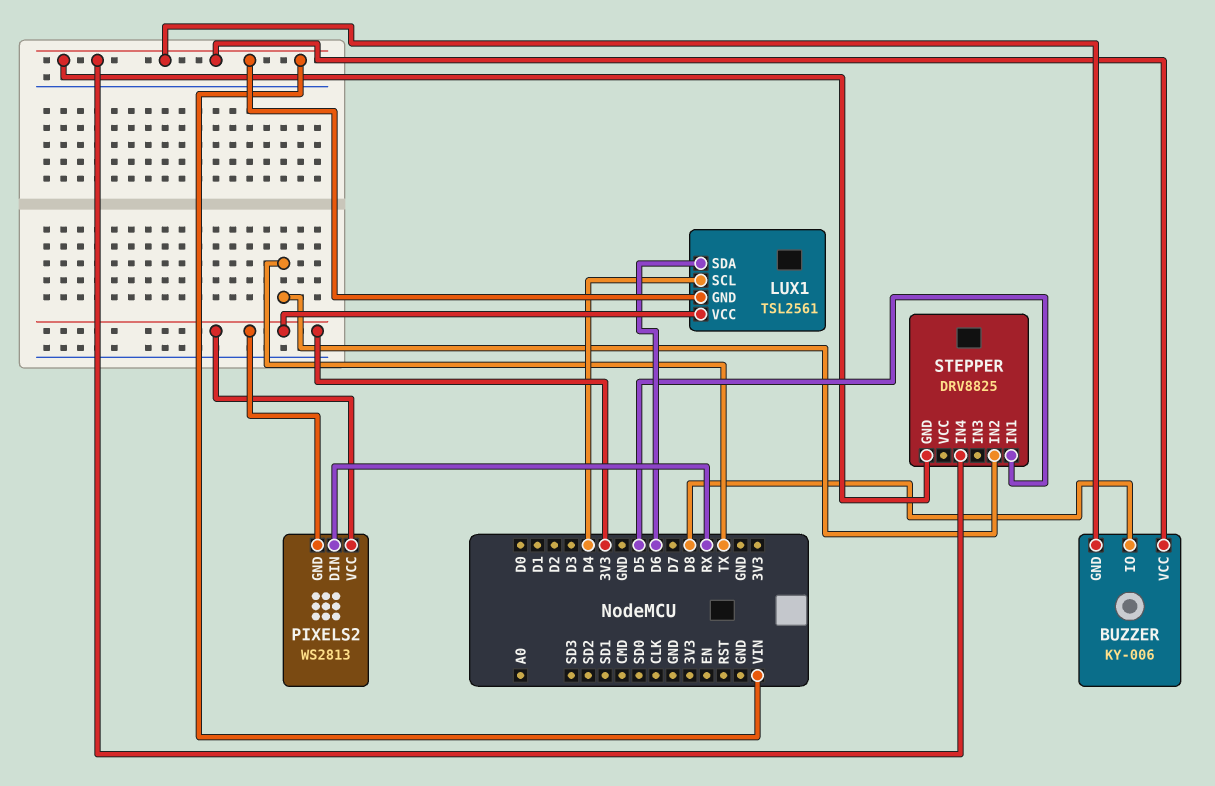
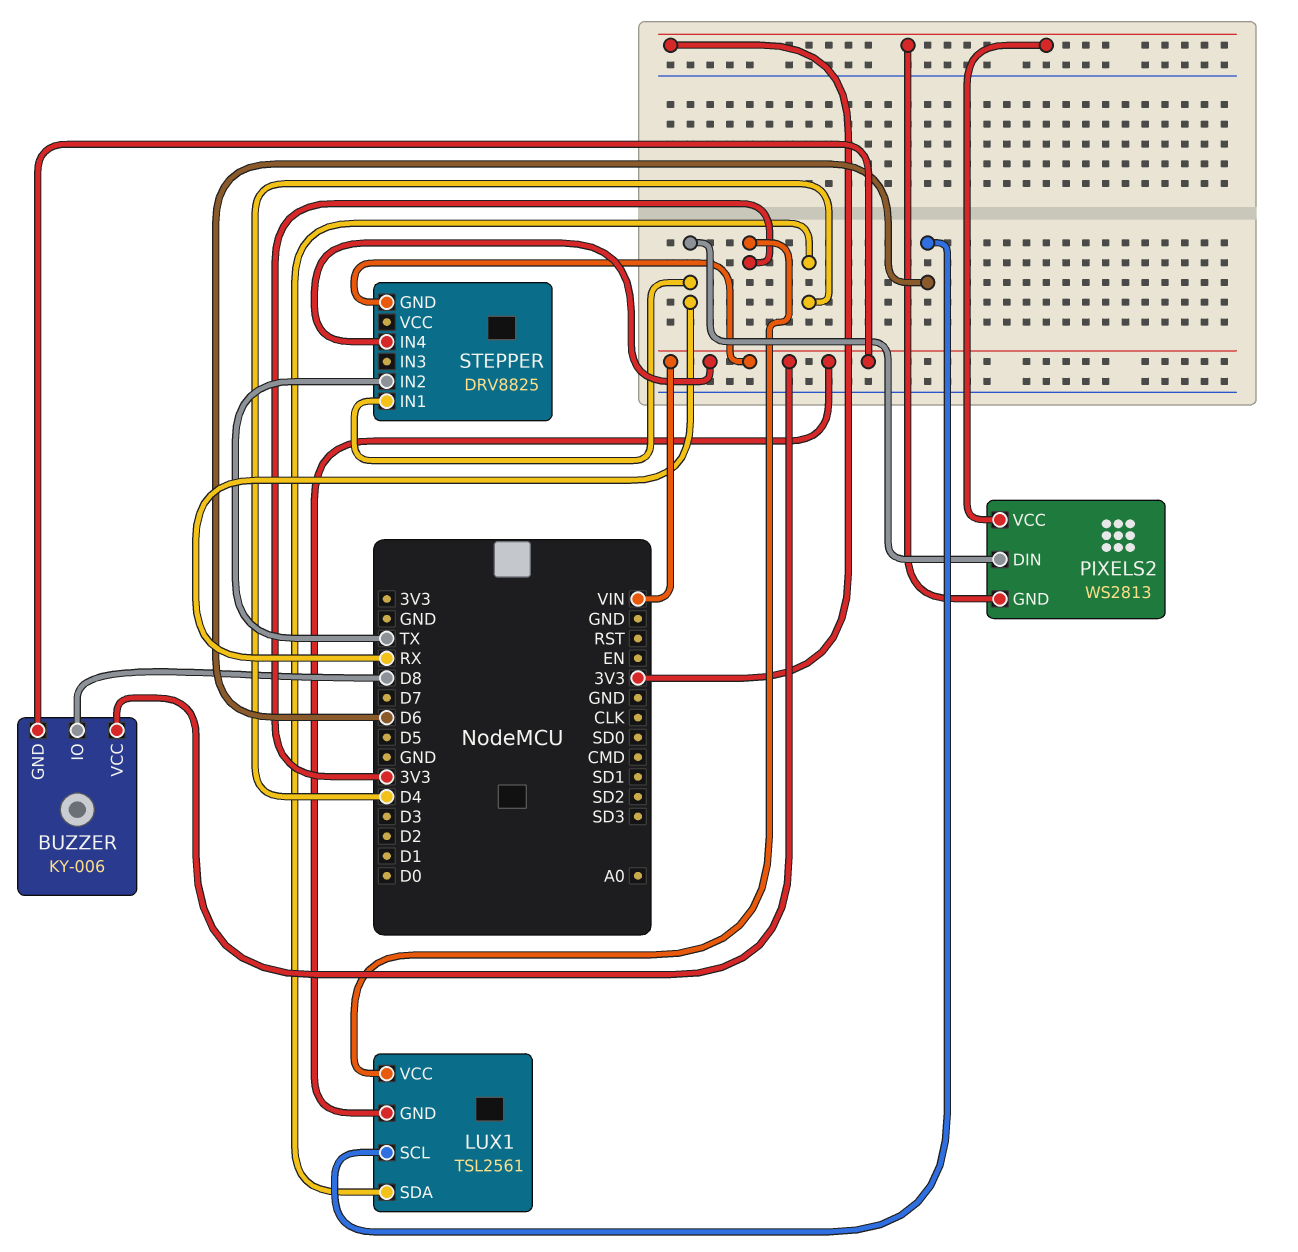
LUX1 pin SCL: D4 -> D6
LUX1 pin SDA: D6 -> D4
STEPPER pin IN1: D5 -> RX

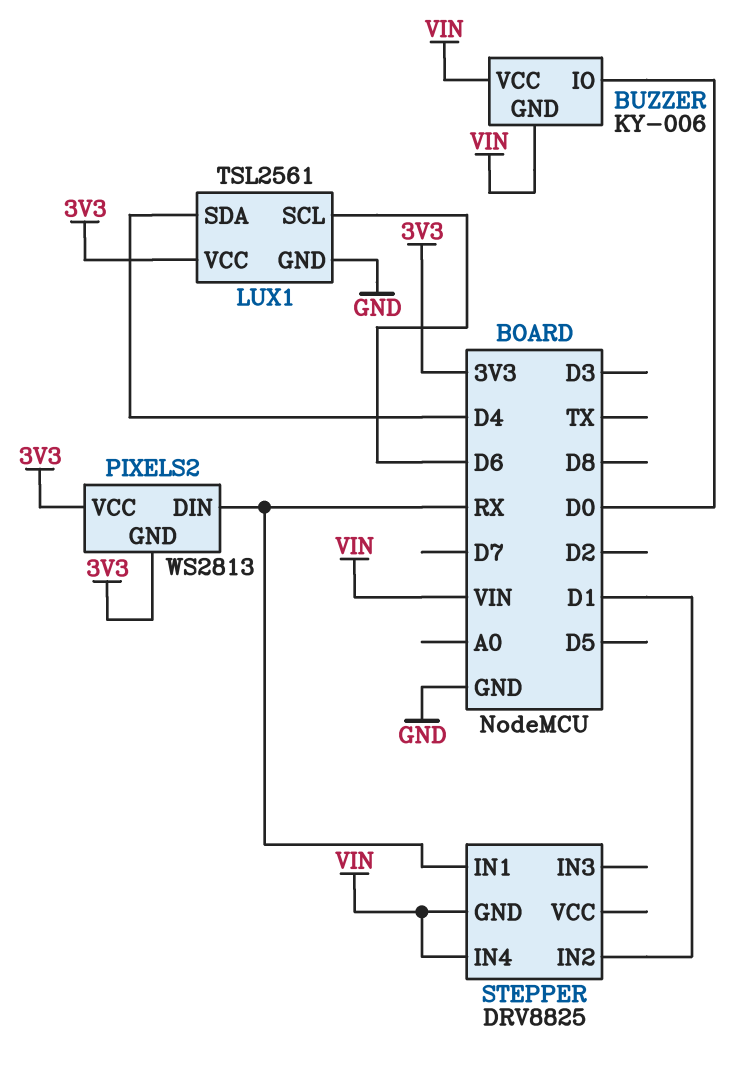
BUZZER pin IO: D8 -> D0
LUX1 pin GND: VIN -> GND
STEPPER pin IN2: TX -> D1

